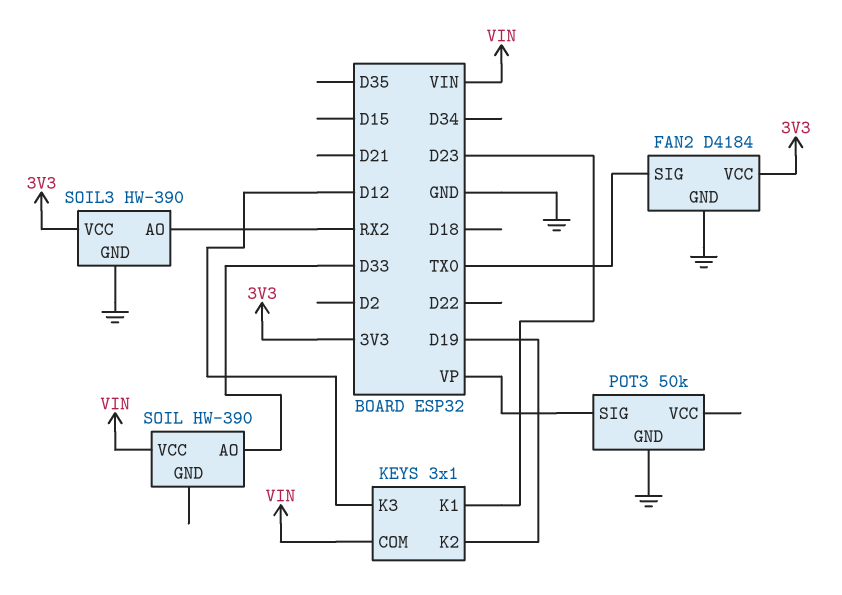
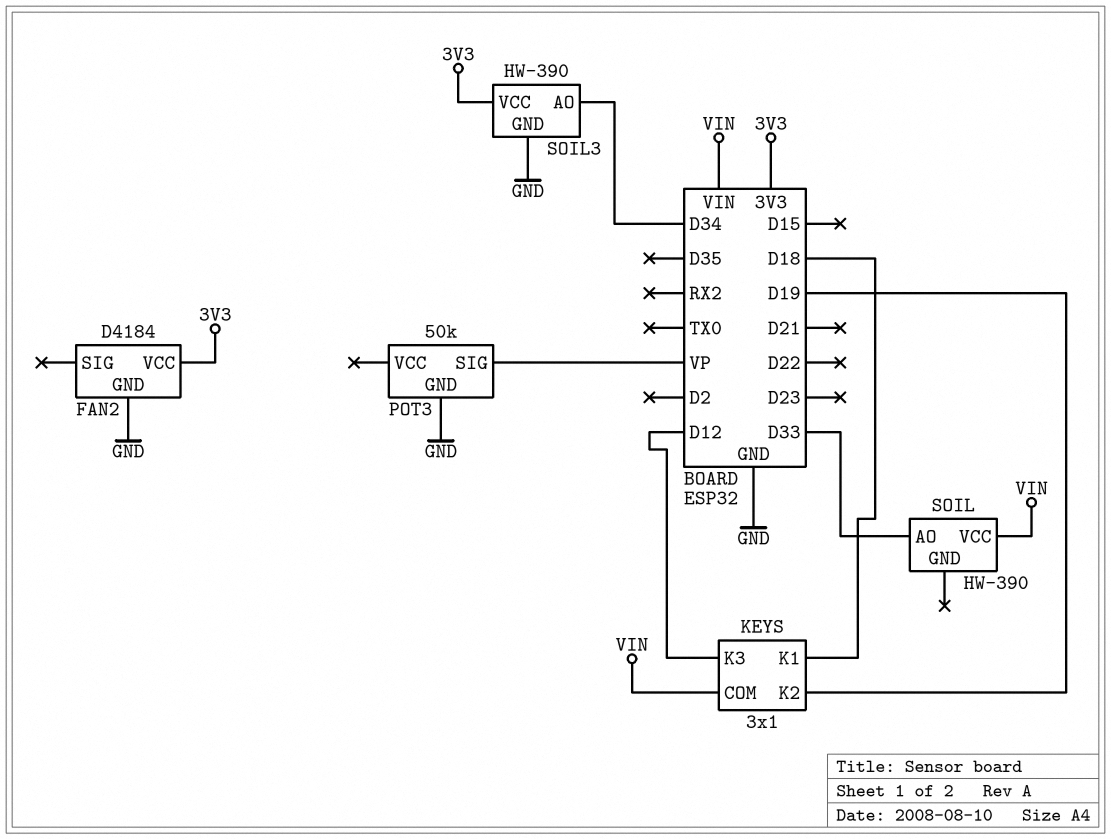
FAN2 pin SIG: TX0 -> none
KEYS pin K1: D23 -> D18
SOIL3 pin AO: RX2 -> D34

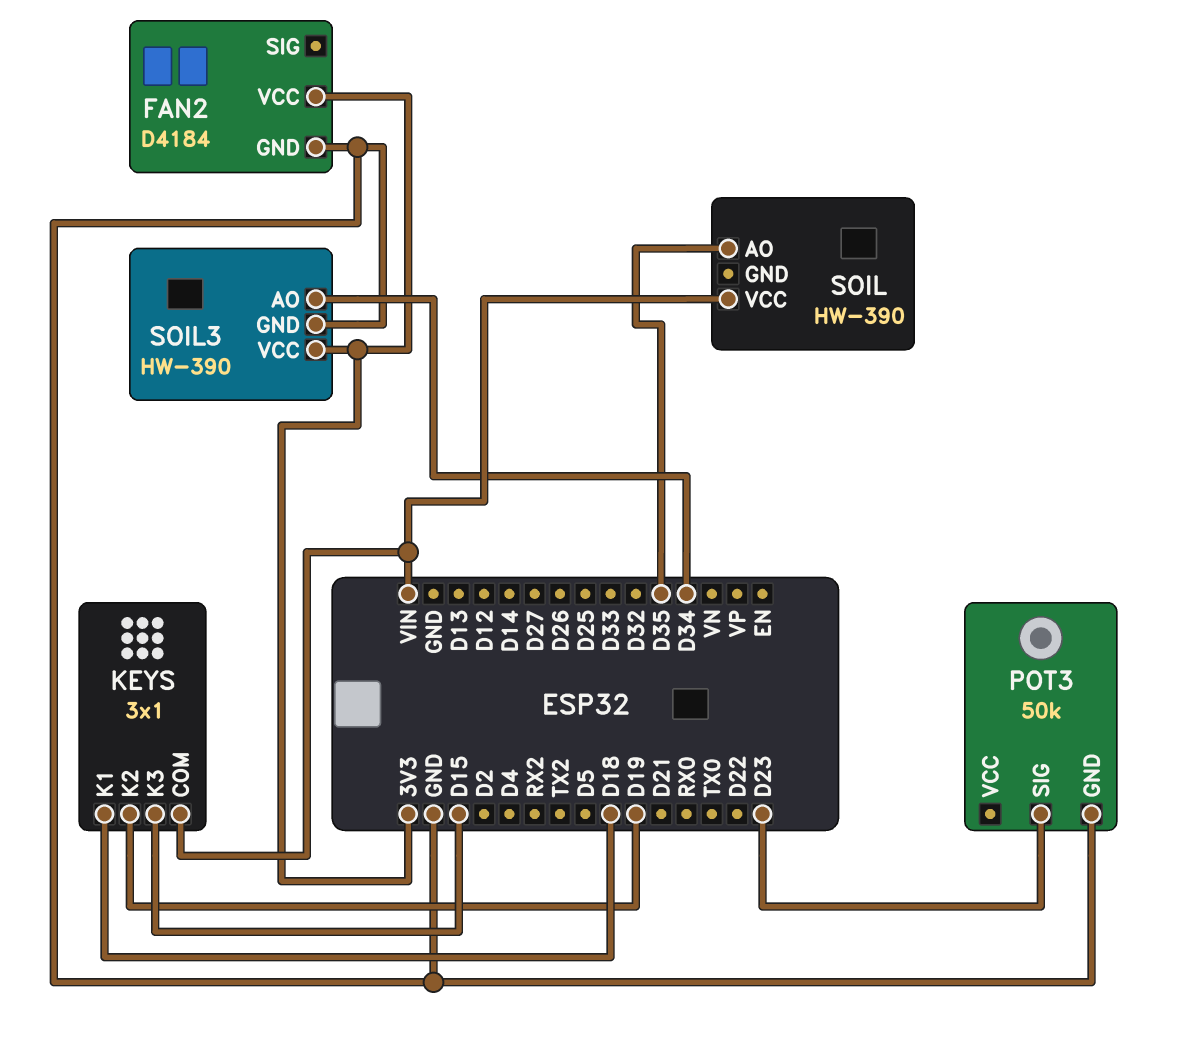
KEYS pin K3: D12 -> D15
POT3 pin SIG: VP -> D23
SOIL pin AO: D33 -> D35

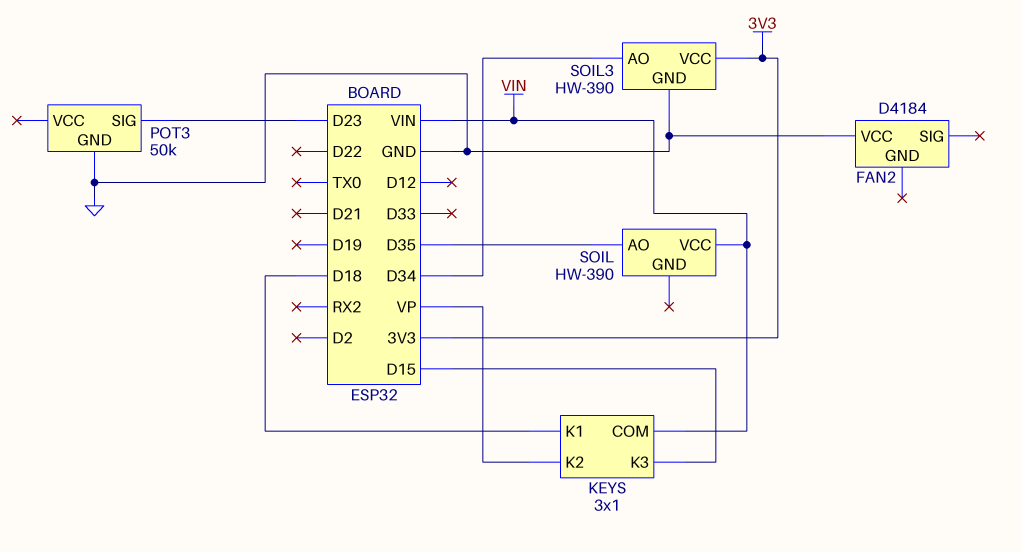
FAN2 pin GND: GND -> none
FAN2 pin VCC: 3V3 -> GND
KEYS pin K2: D19 -> VP

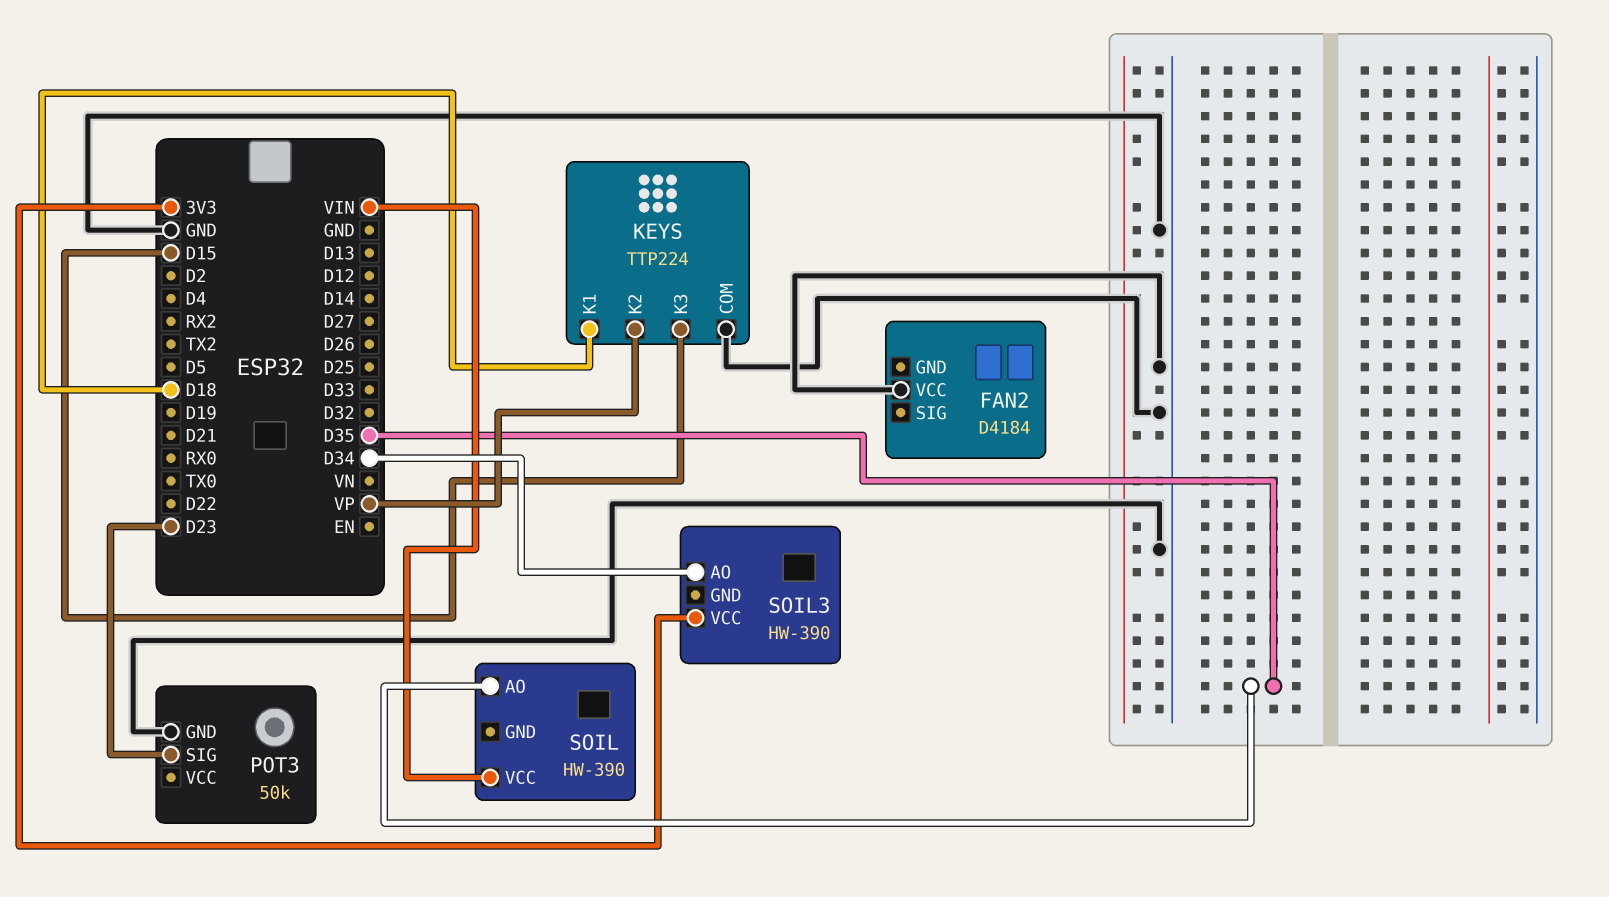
KEYS: 3x1 -> TTP224
KEYS pin COM: VIN -> GND
SOIL3 pin GND: GND -> none

